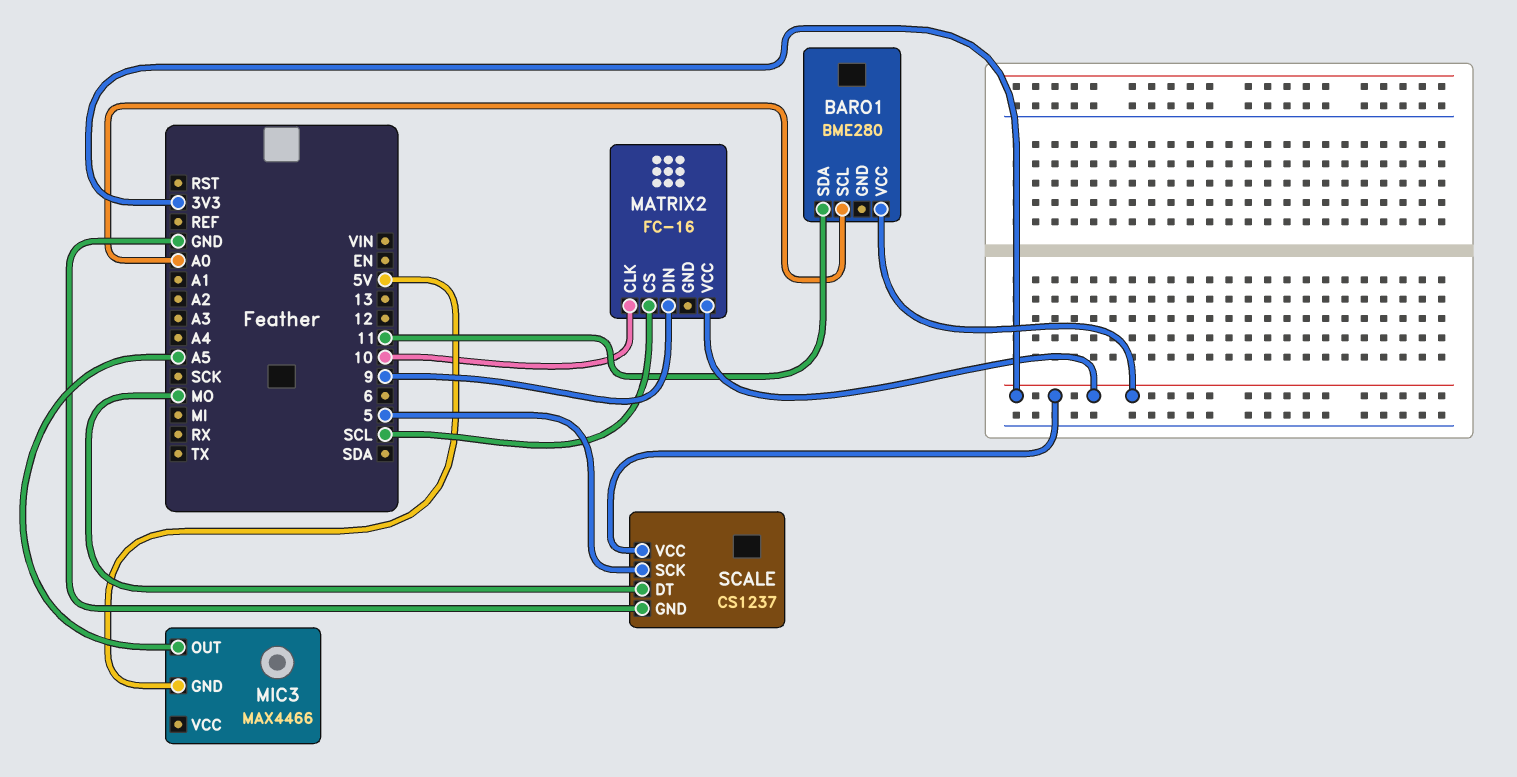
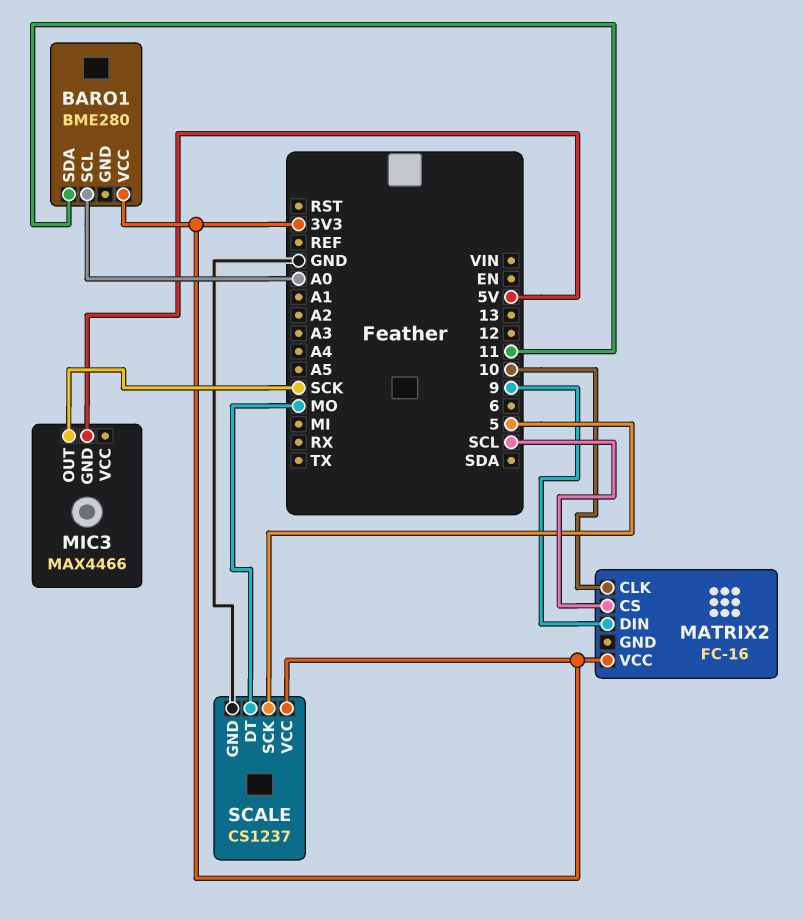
MIC3 pin OUT: A5 -> SCK

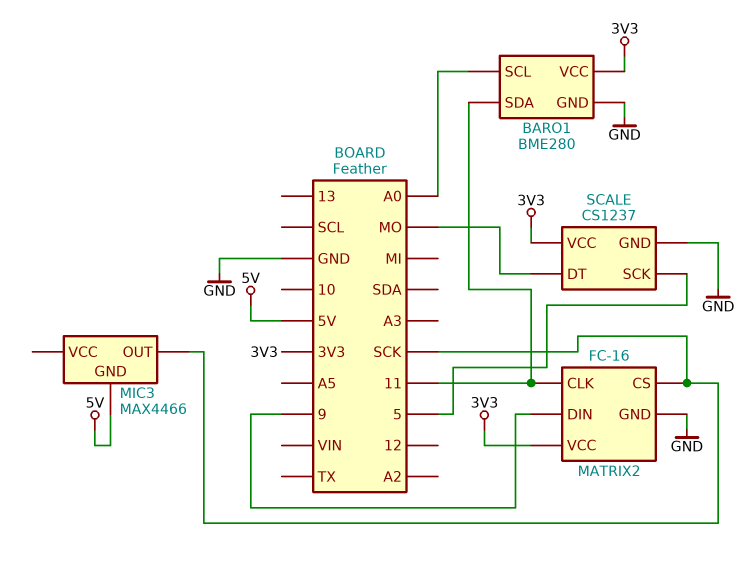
BARO1 pin GND: none -> GND
MATRIX2 pin CLK: 10 -> 11
MATRIX2 pin CS: SCL -> SCK
MATRIX2 pin GND: none -> GND

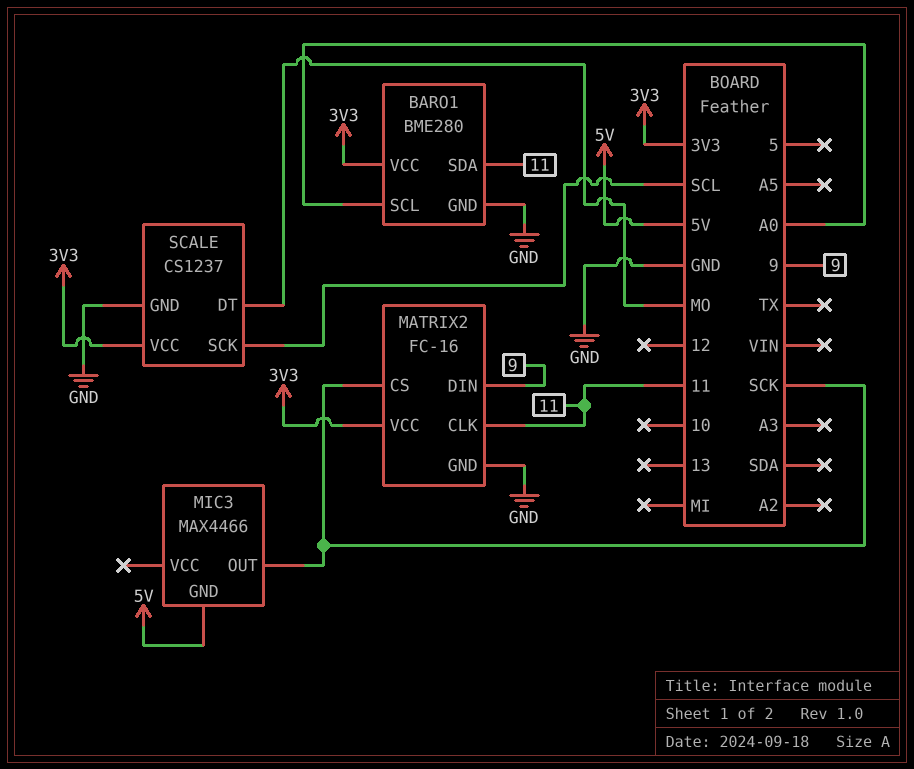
SCALE pin SCK: 5 -> SCL

